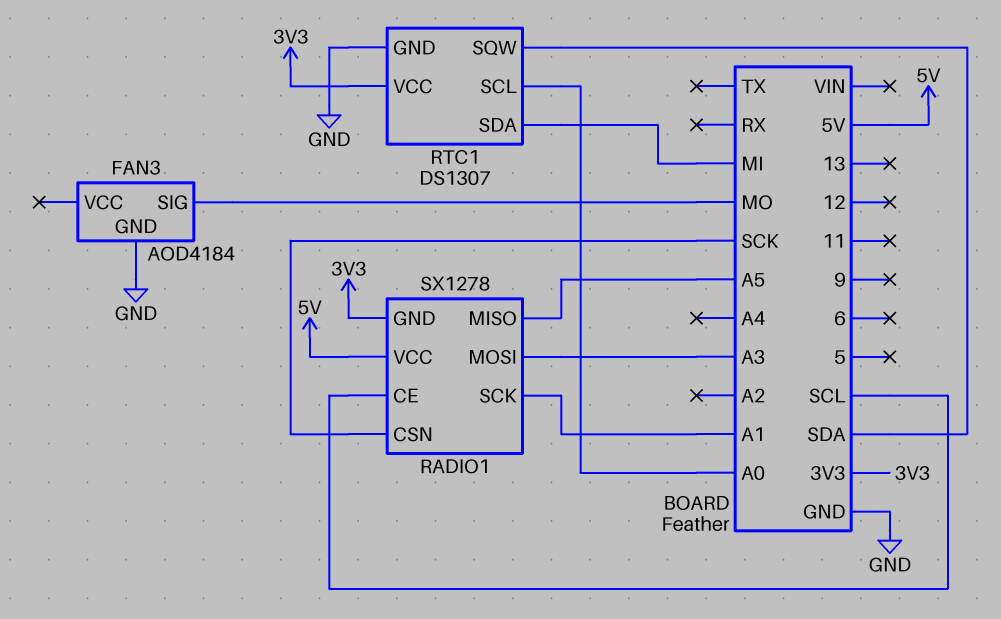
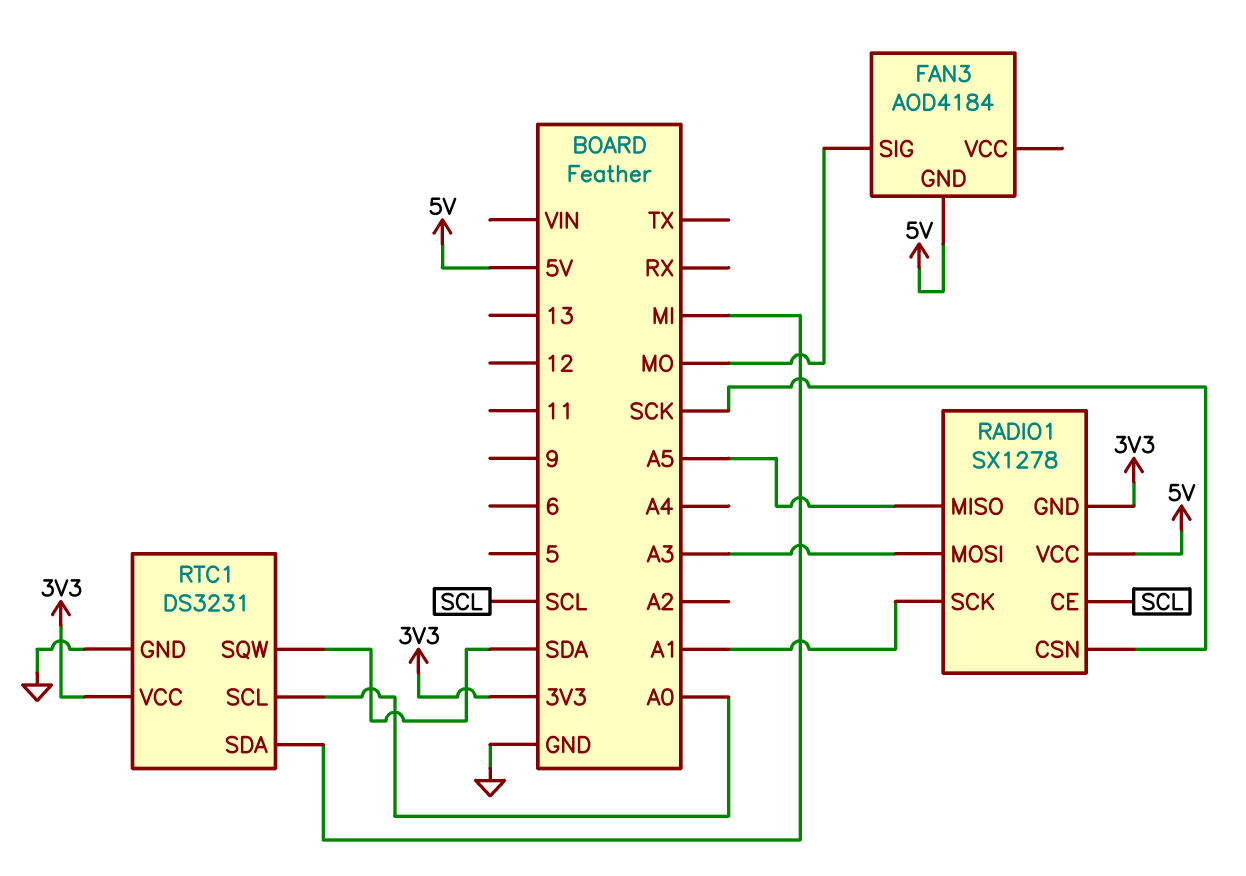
FAN3 pin GND: GND -> 5V
RTC1: DS1307 -> DS3231

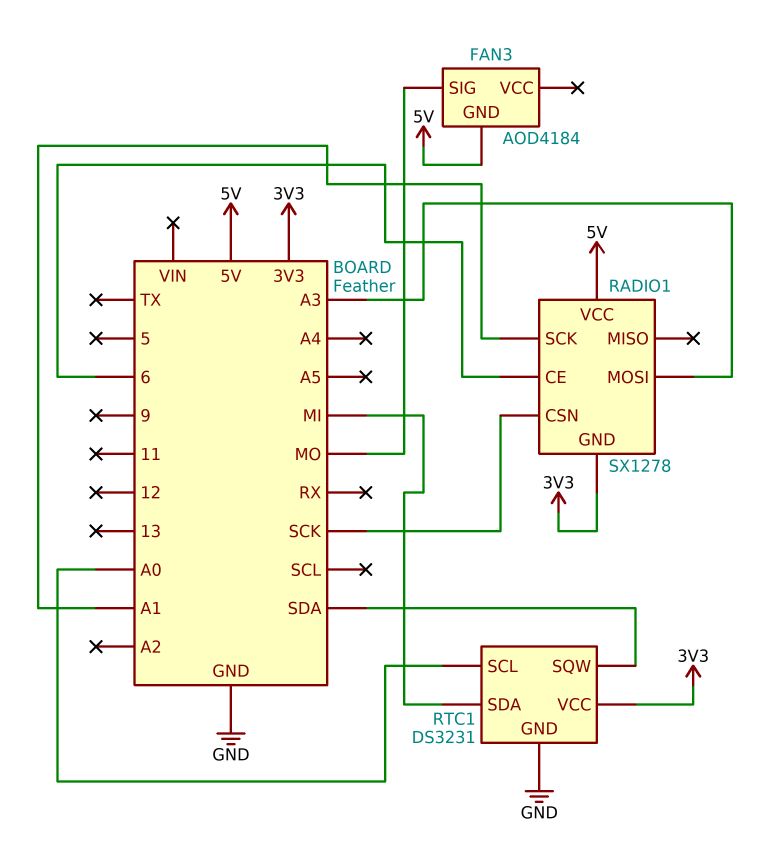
RADIO1 pin CE: SCL -> 6
RADIO1 pin MISO: A5 -> none

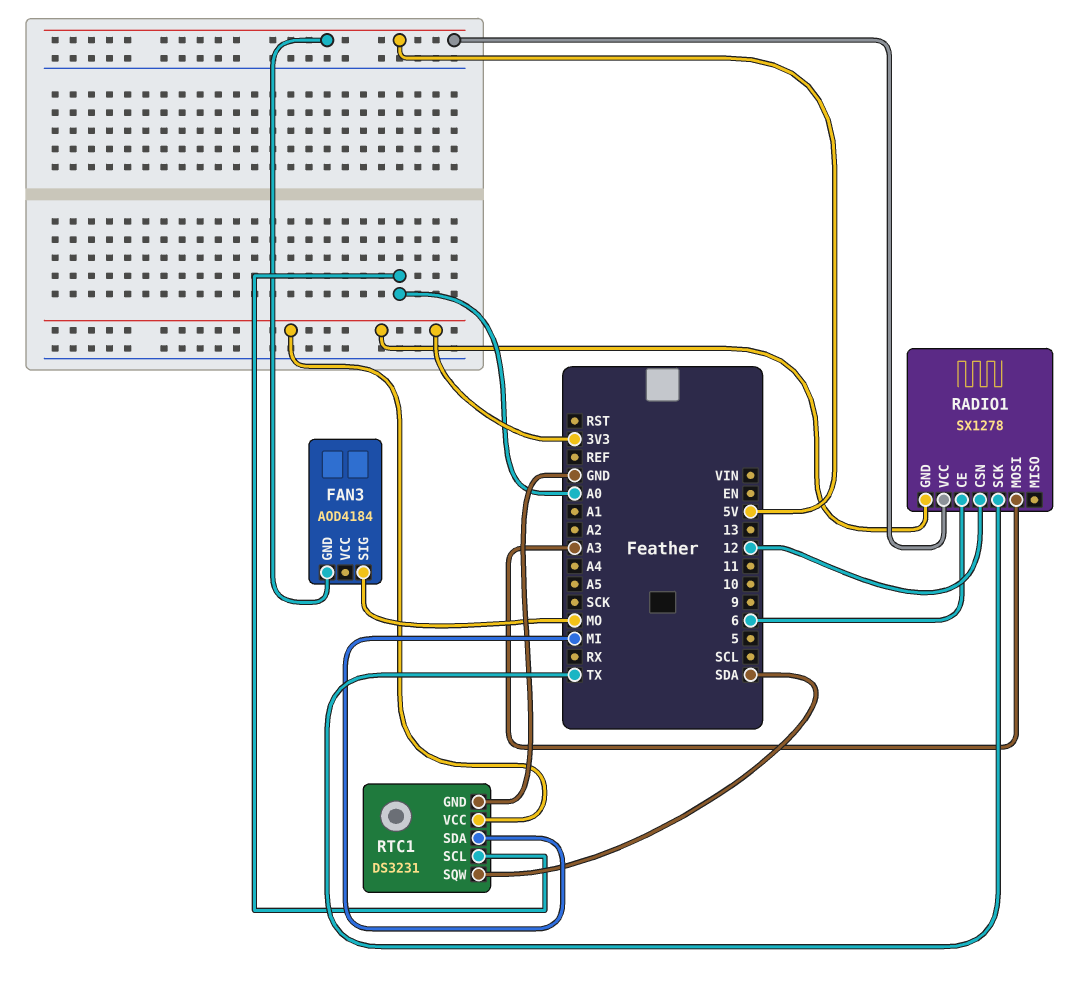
RADIO1 pin CSN: SCK -> 12
RADIO1 pin SCK: A1 -> TX

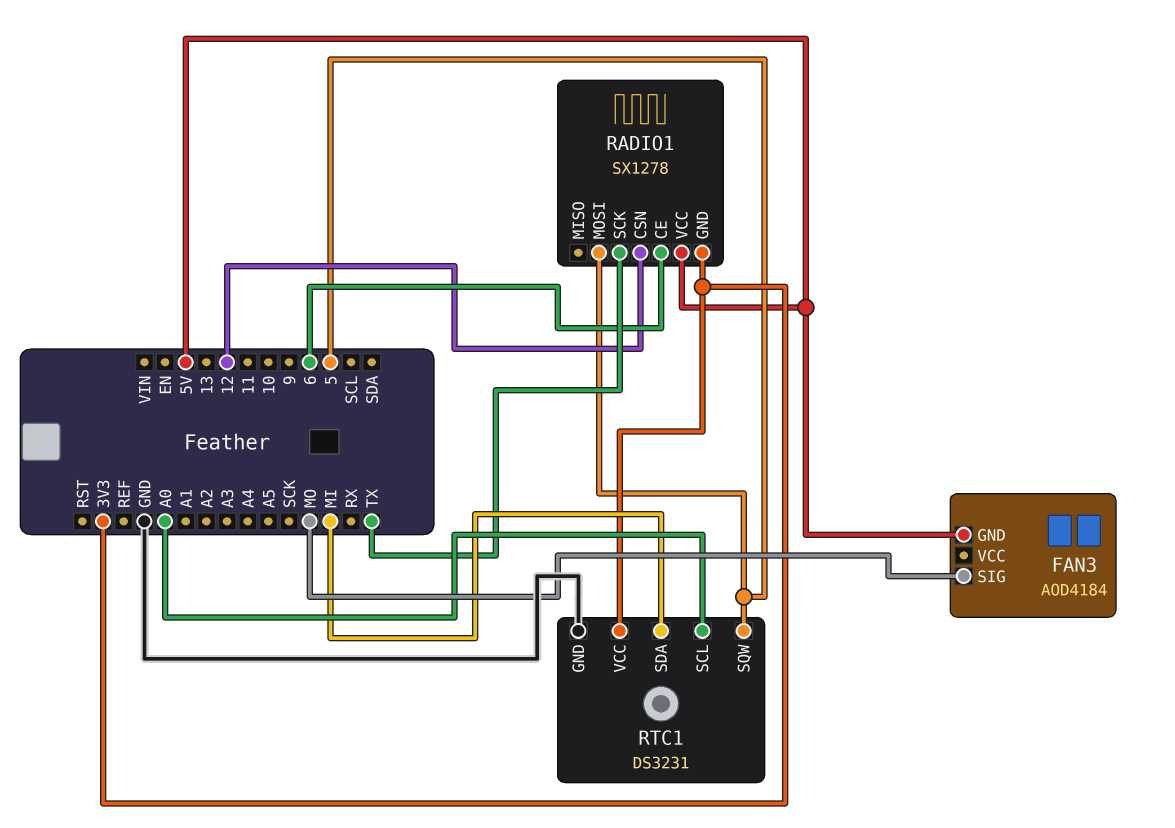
RADIO1 pin MOSI: A3 -> 5
RTC1 pin SQW: SDA -> 5

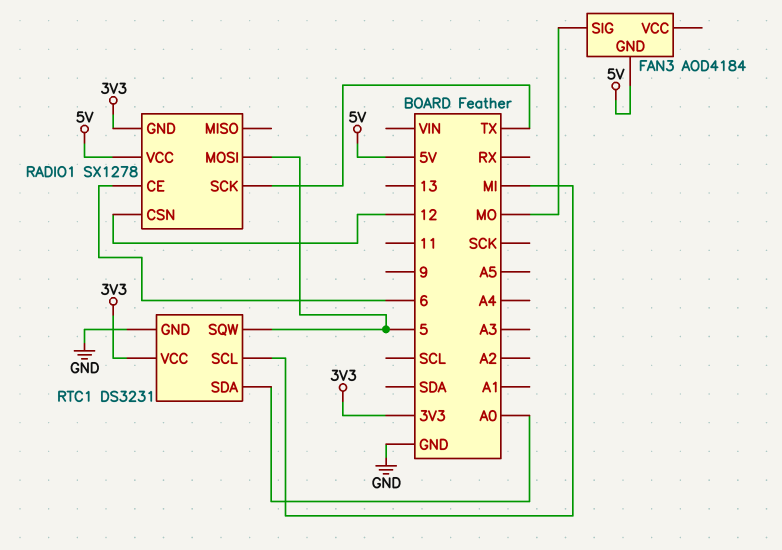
RTC1 pin SCL: A0 -> MI
RTC1 pin SDA: MI -> A0

